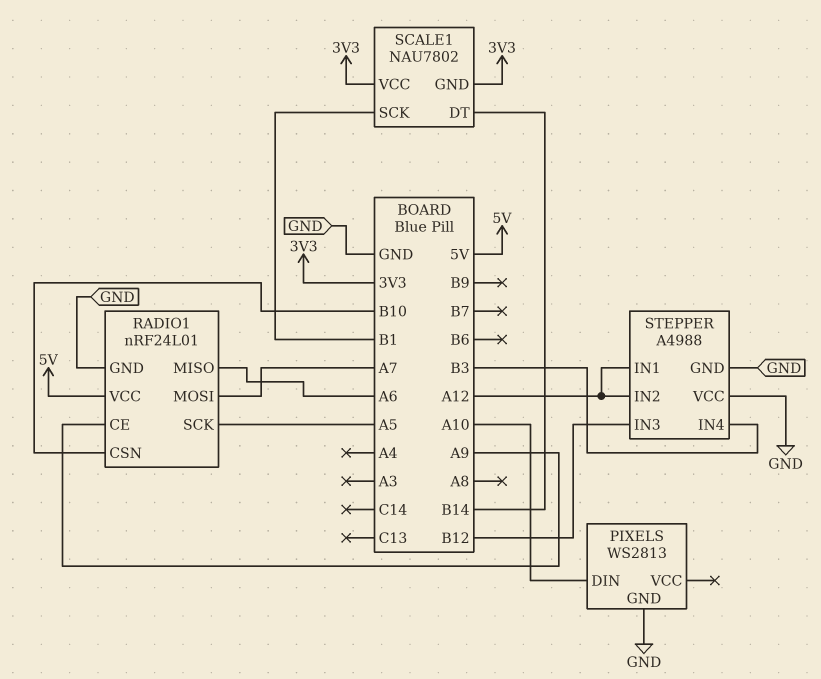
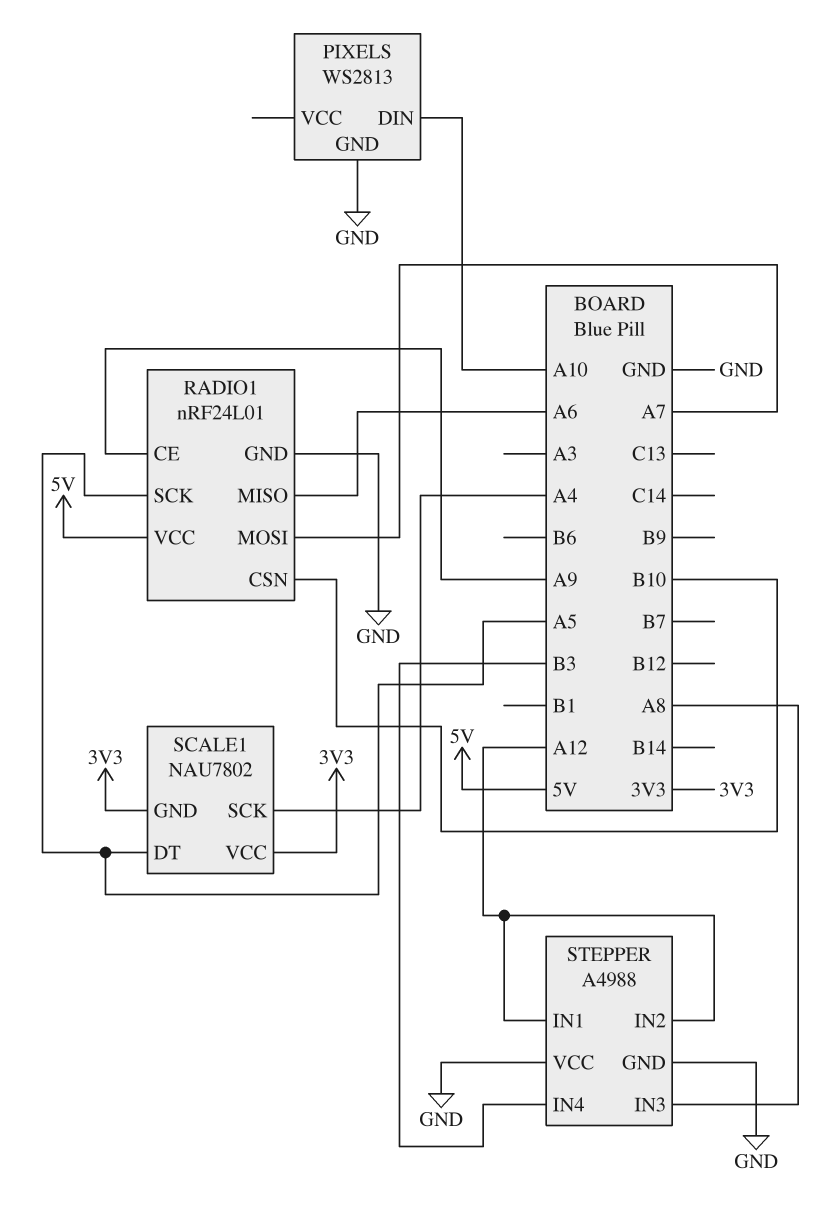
SCALE1 pin DT: B14 -> A5
SCALE1 pin SCK: B1 -> A4
STEPPER pin IN3: B12 -> A8

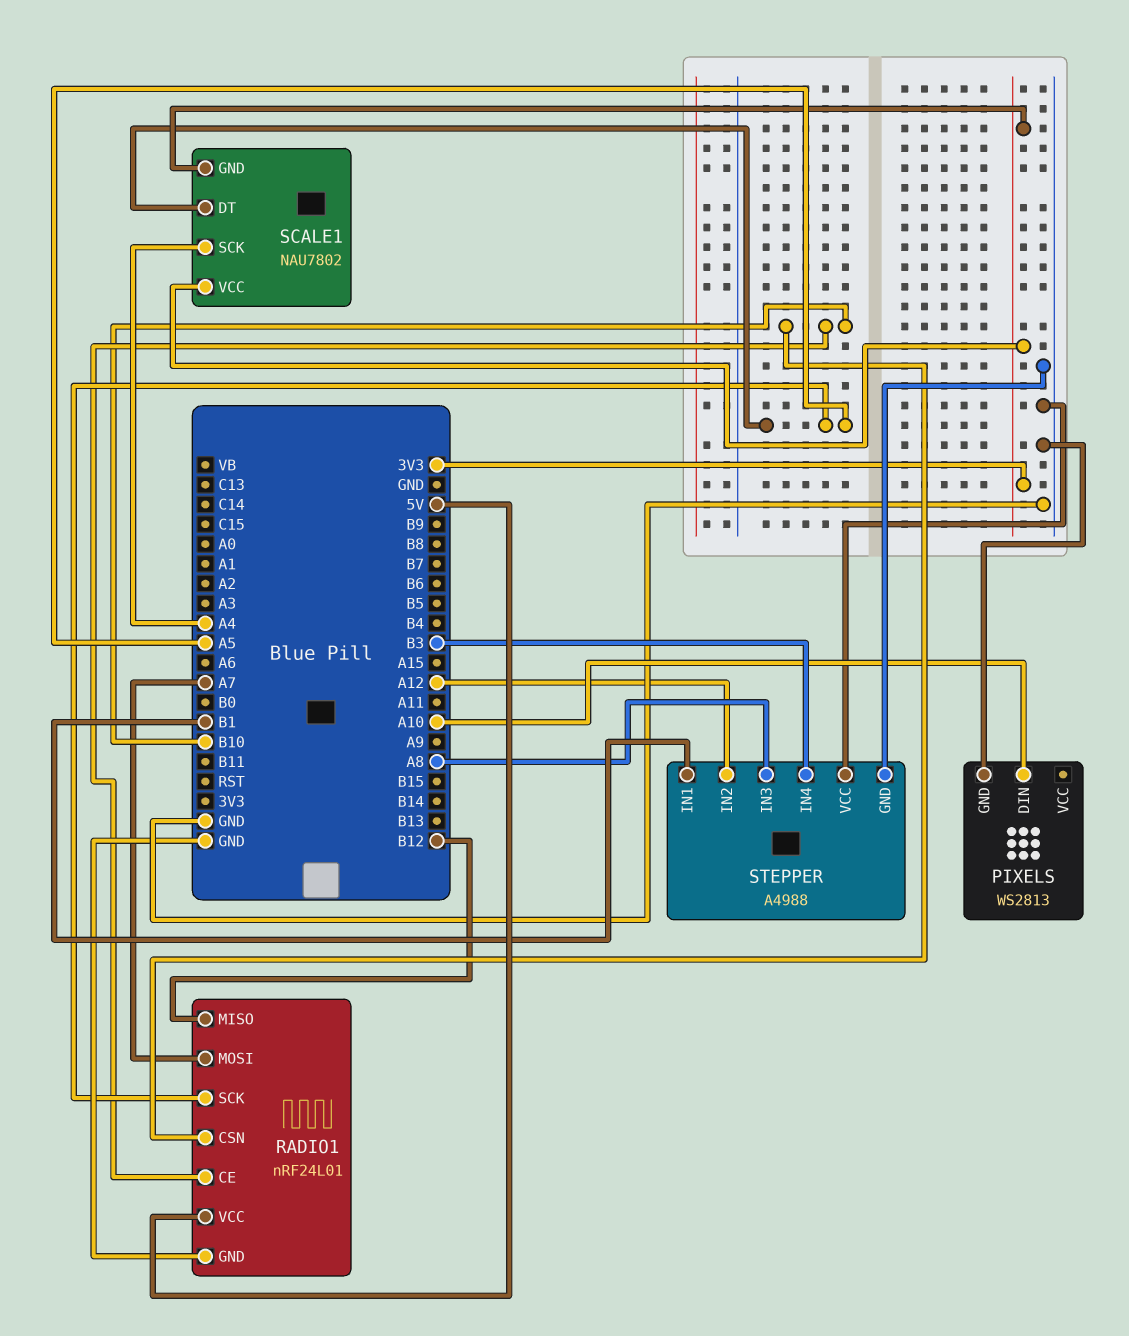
RADIO1 pin CE: A9 -> B10
RADIO1 pin MISO: A6 -> B12
STEPPER pin IN1: A12 -> B1

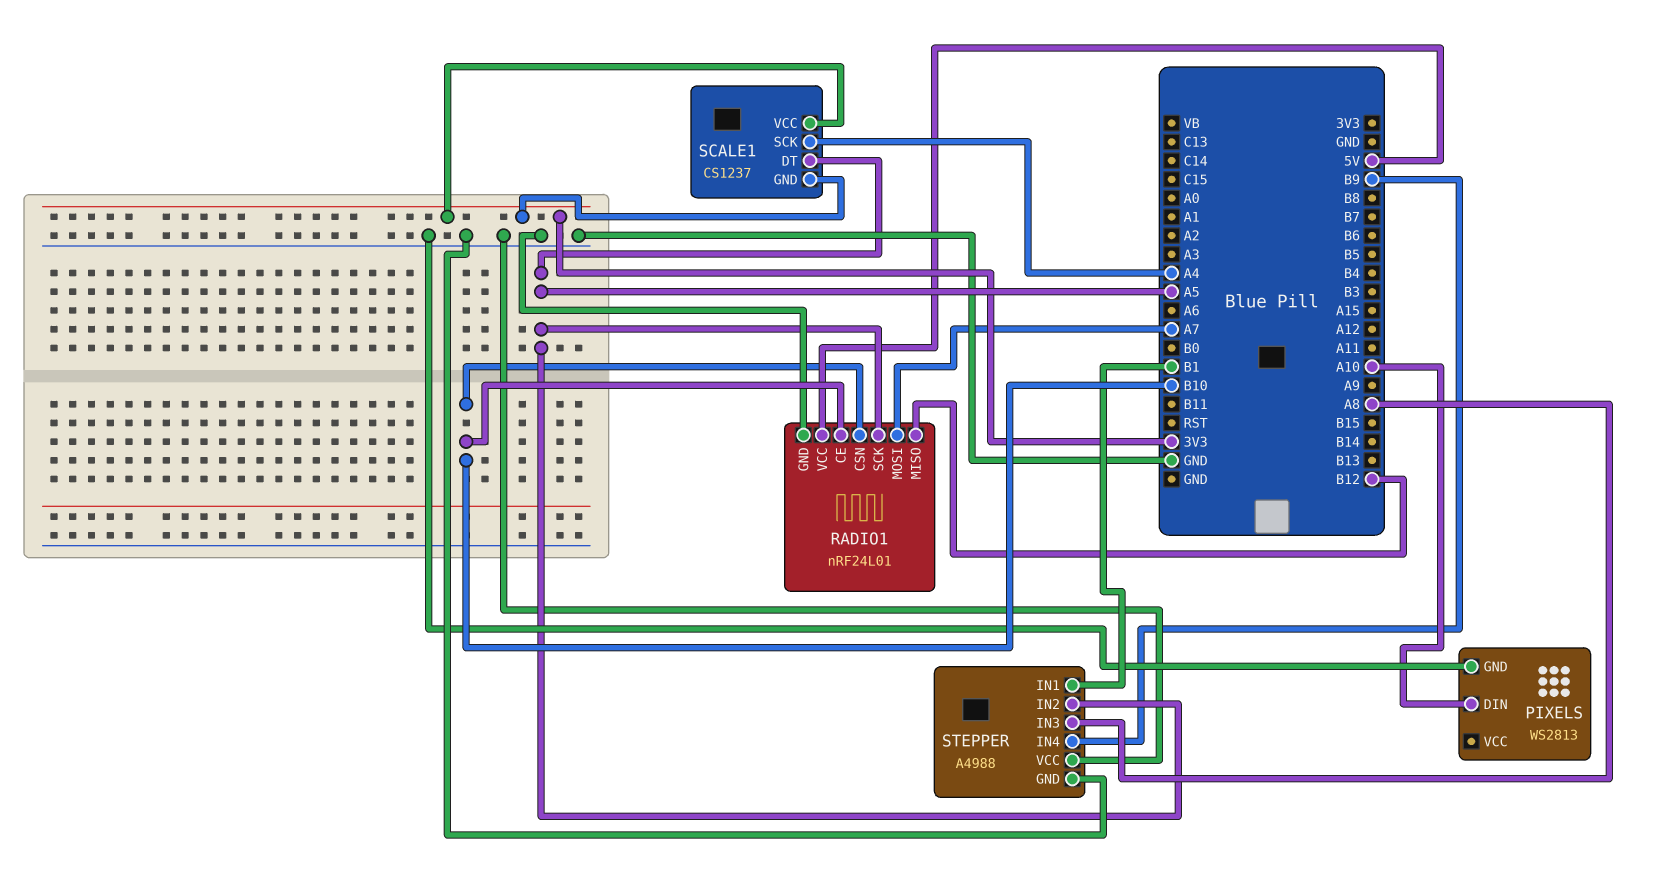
SCALE1: NAU7802 -> CS1237
STEPPER pin IN2: A12 -> A5
STEPPER pin IN4: B3 -> B9

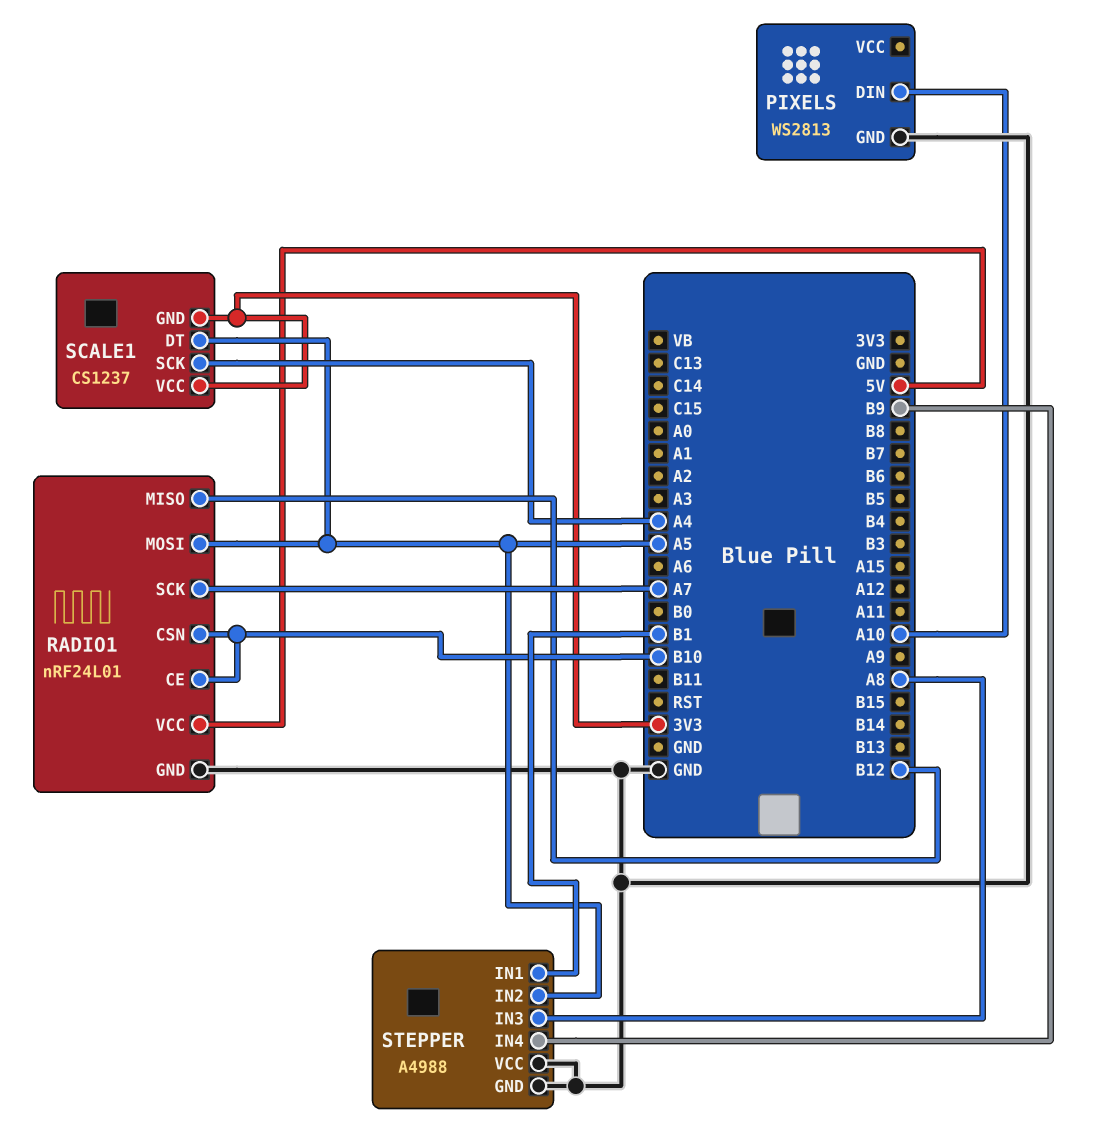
RADIO1 pin MOSI: A7 -> A5
RADIO1 pin SCK: A5 -> A7

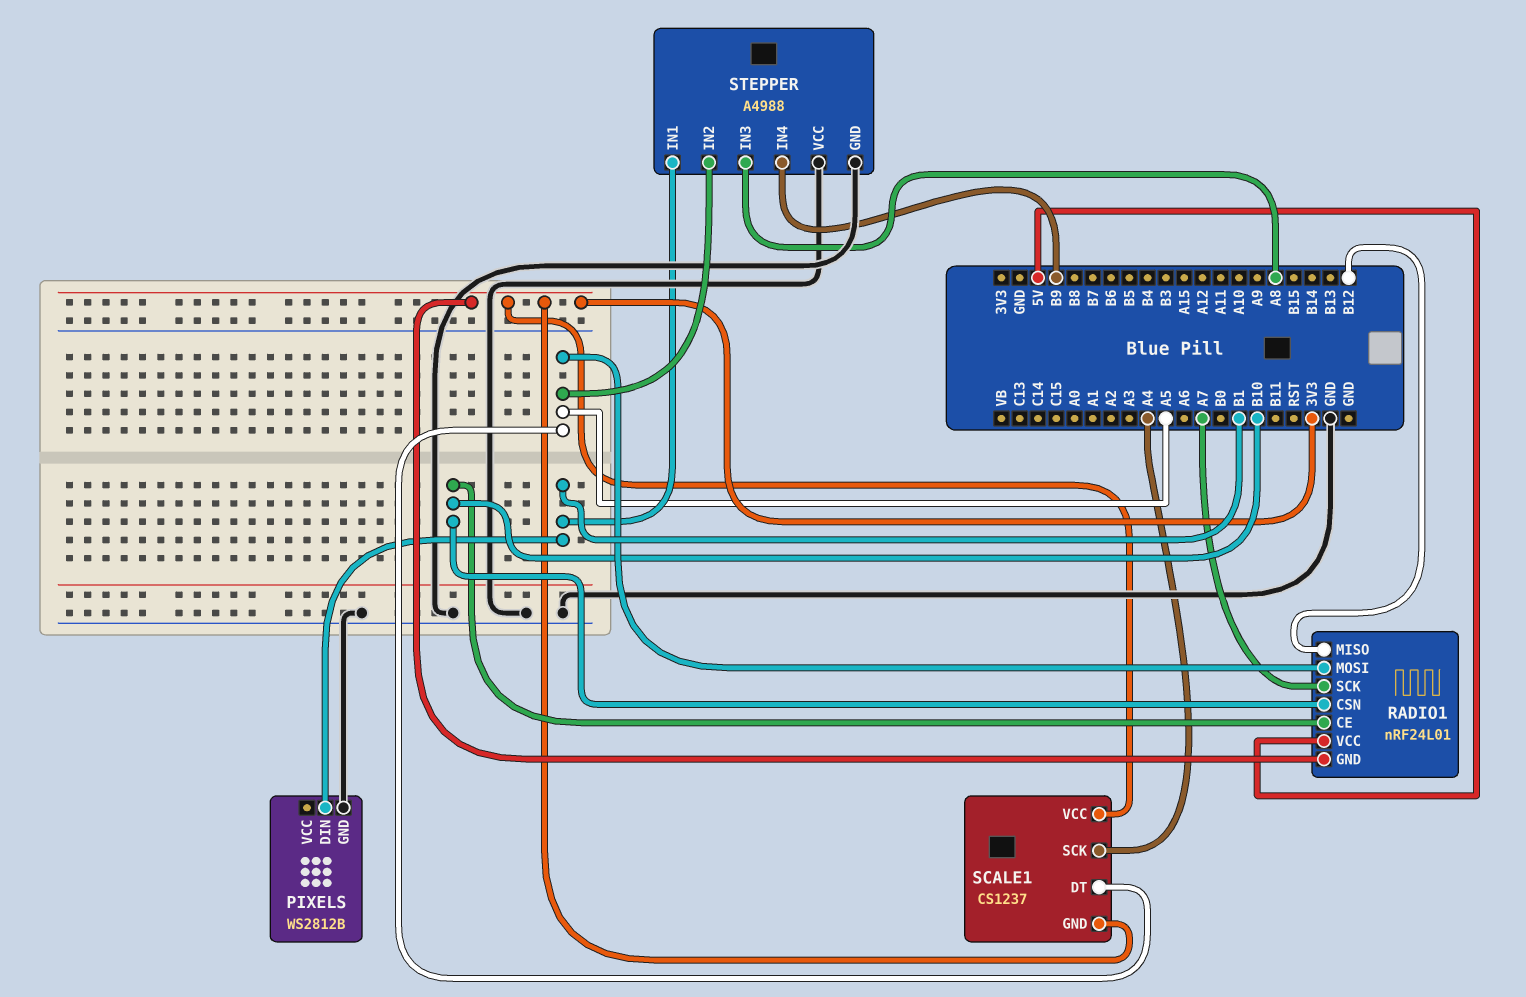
PIXELS: WS2813 -> WS2812B
PIXELS pin DIN: A10 -> B1
RADIO1 pin GND: GND -> 3V3

